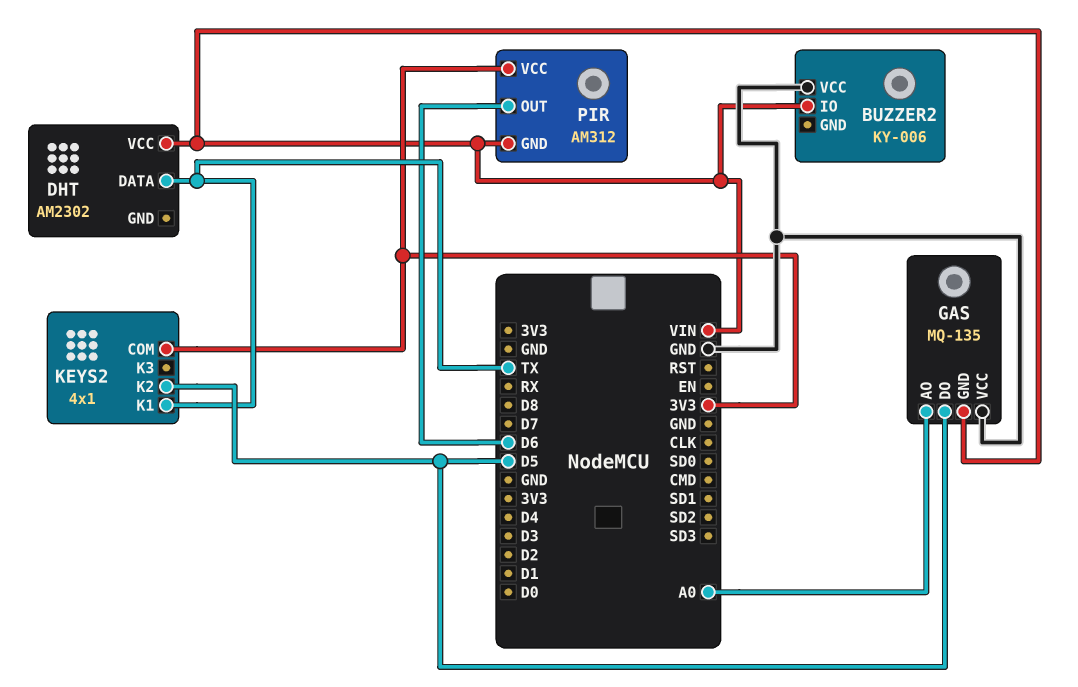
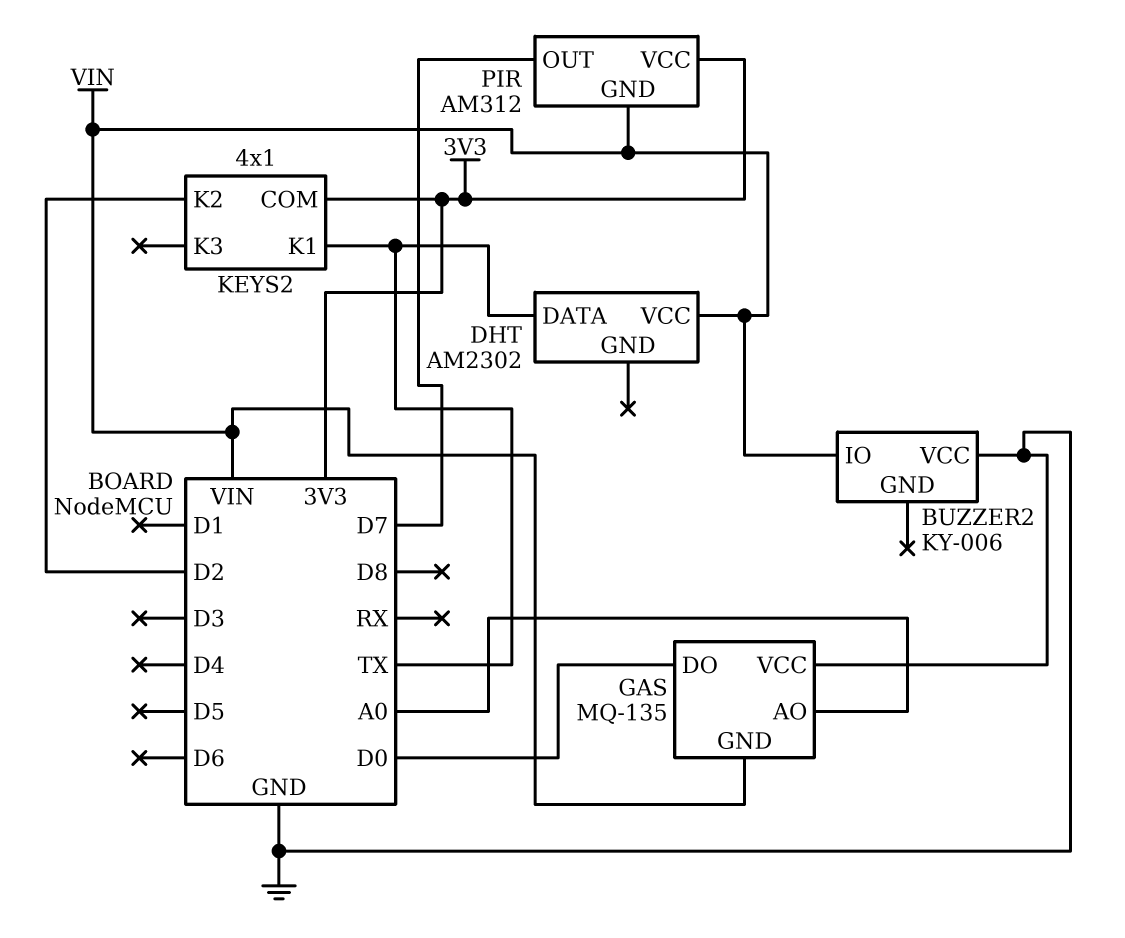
GAS pin DO: D5 -> D0
KEYS2 pin K2: D5 -> D2
PIR pin OUT: D6 -> D7

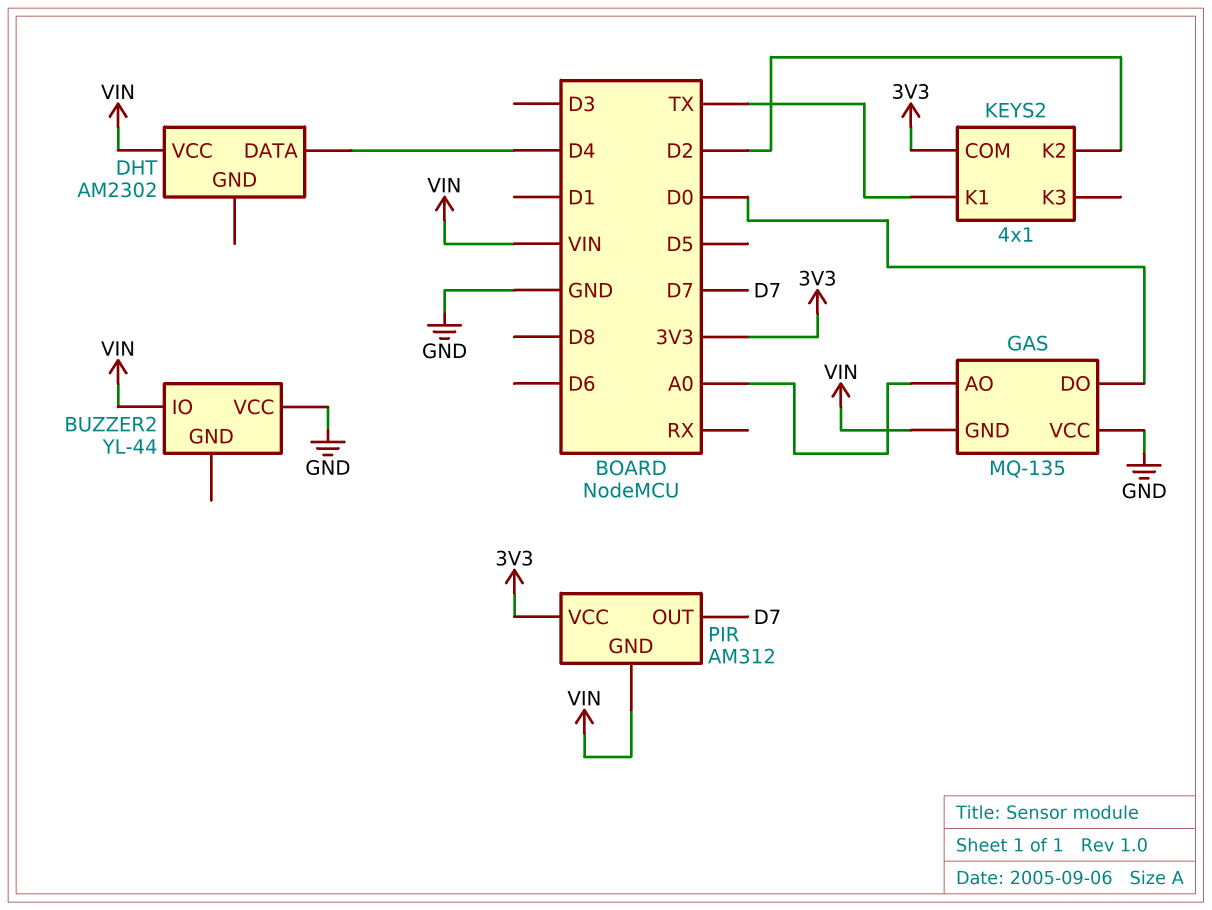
BUZZER2: KY-006 -> YL-44
DHT pin DATA: TX -> D4

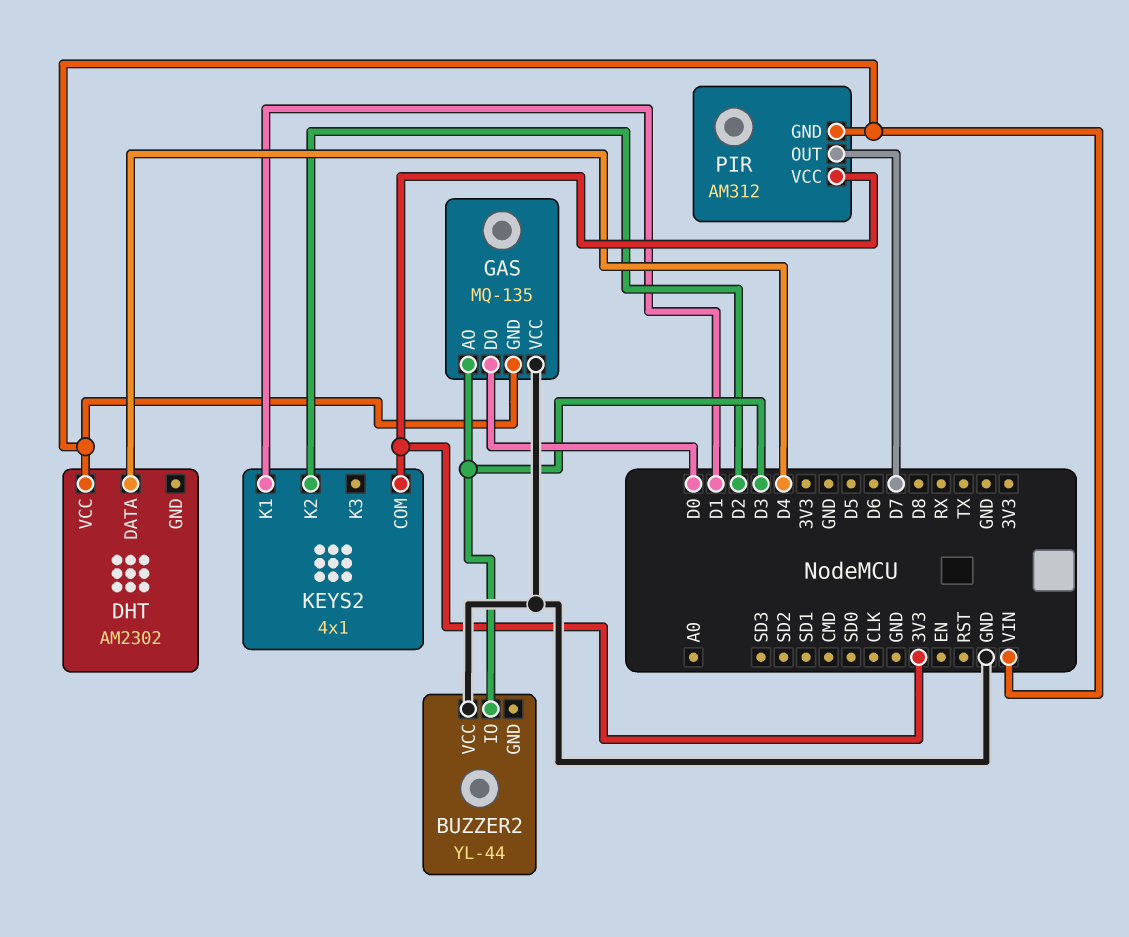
BUZZER2 pin IO: VIN -> D3
GAS pin AO: A0 -> D3
KEYS2 pin K1: TX -> D1

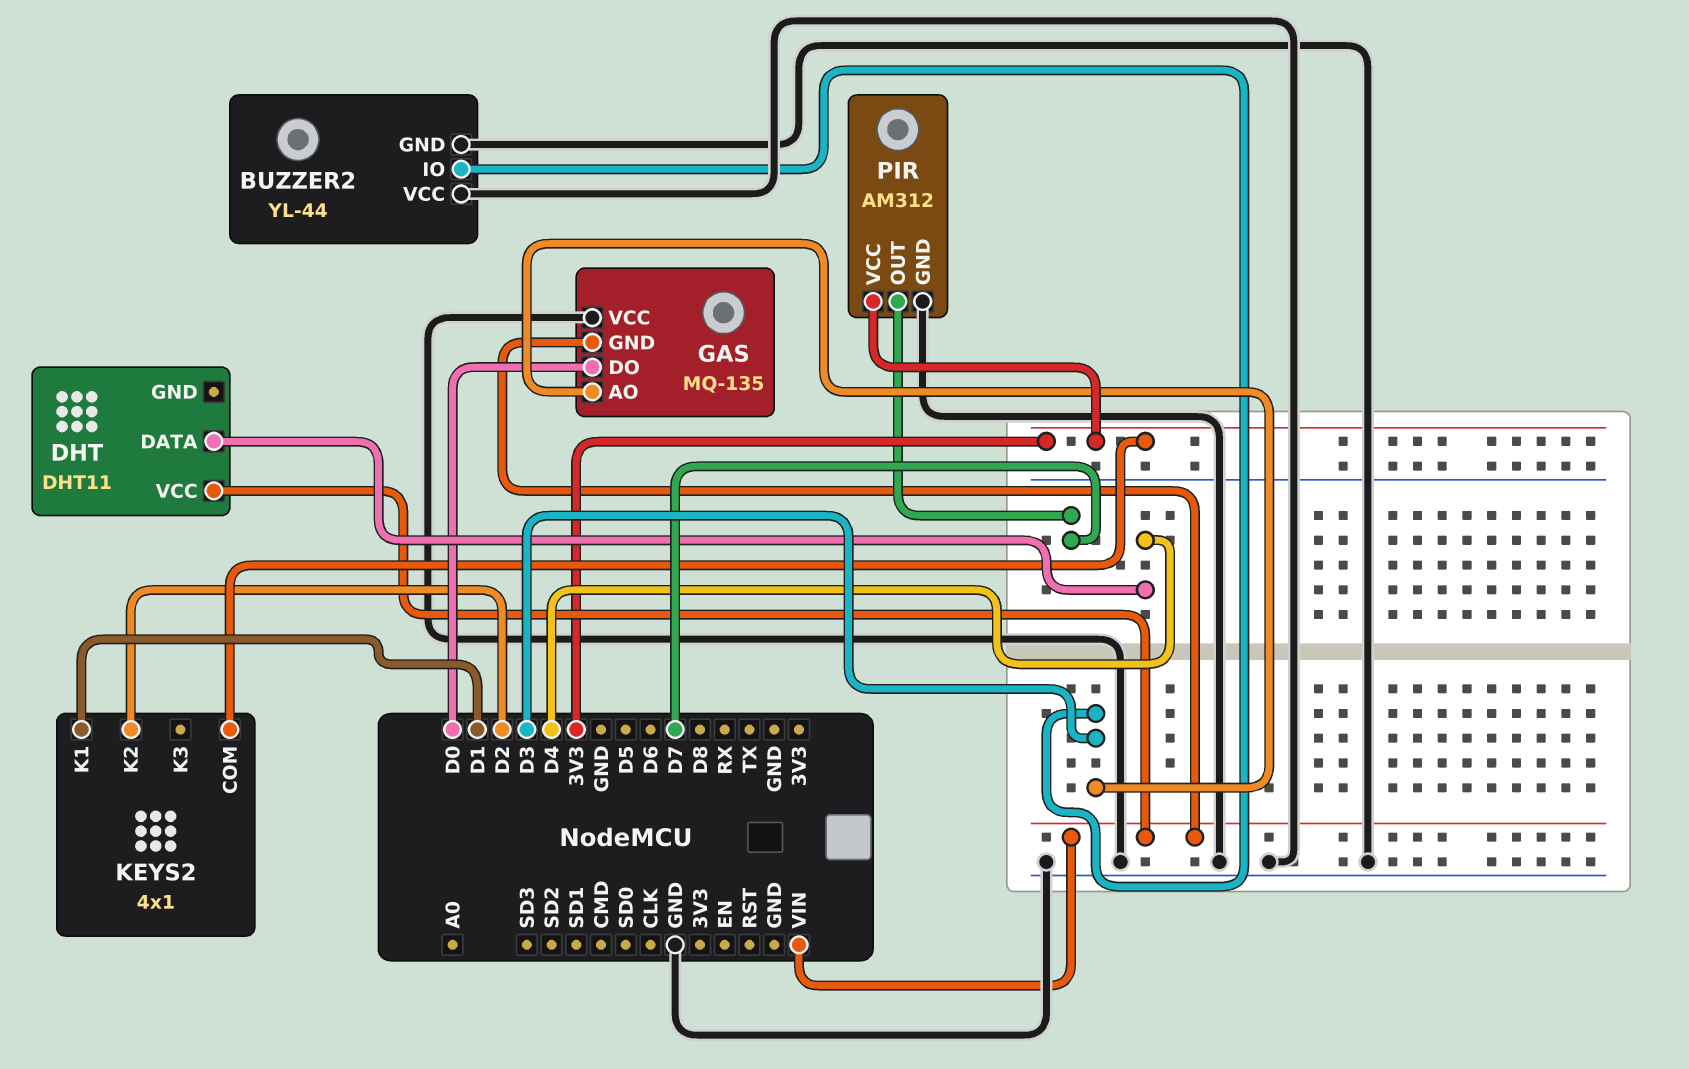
BUZZER2 pin GND: none -> GND
DHT: AM2302 -> DHT11
PIR pin GND: VIN -> GND

